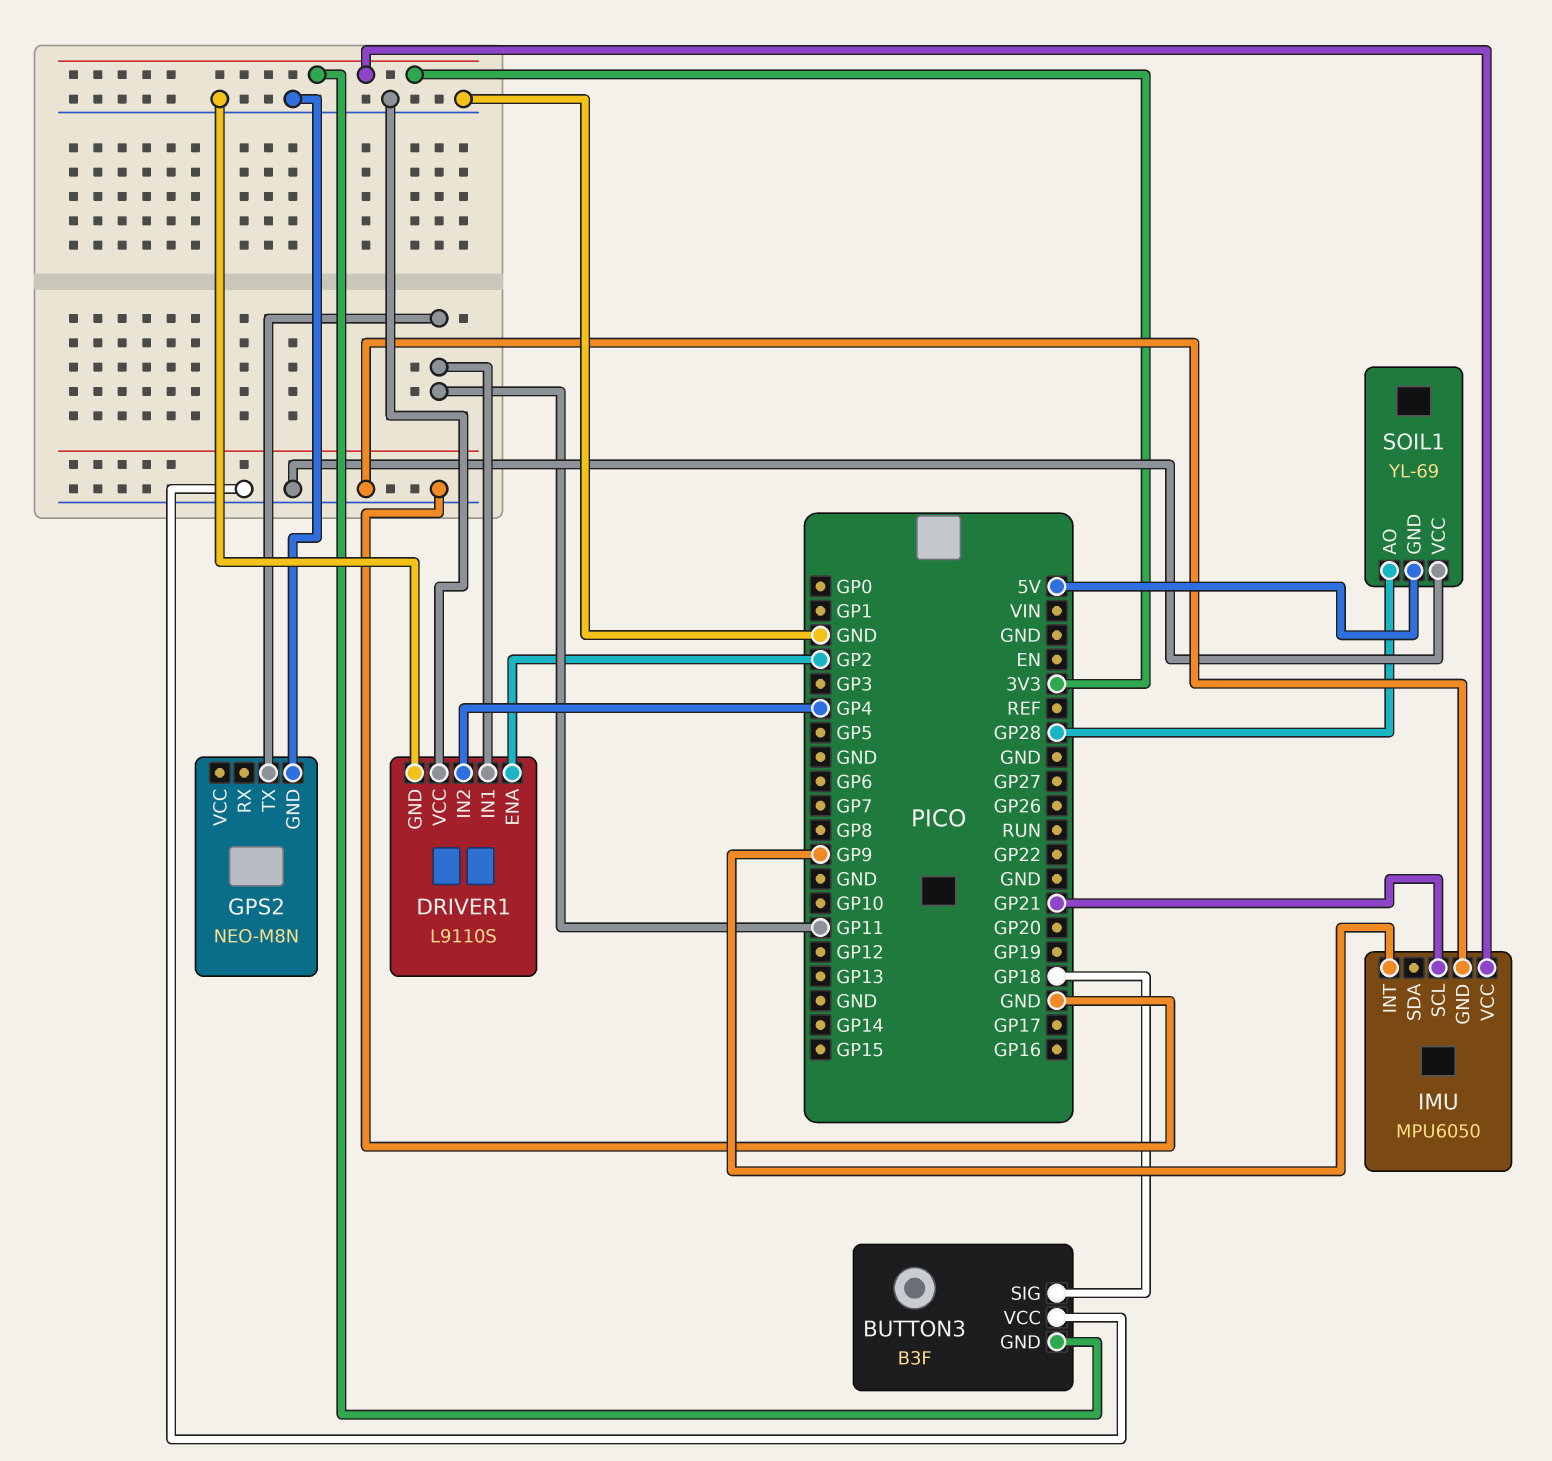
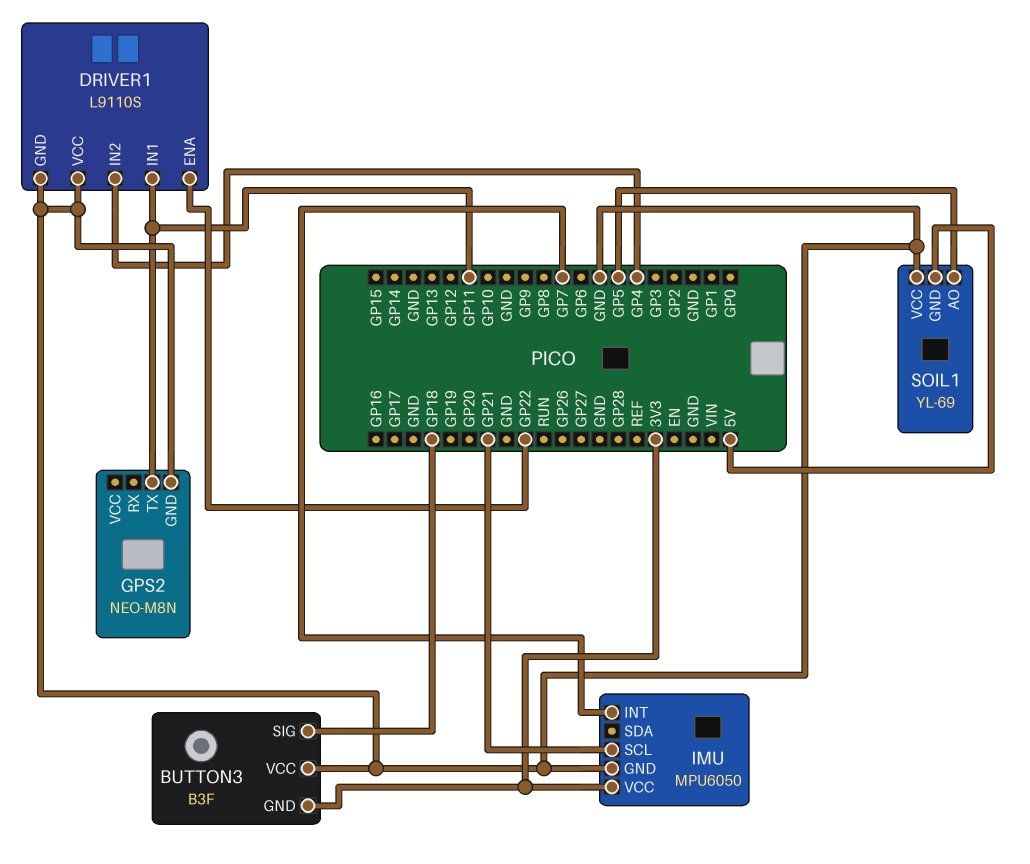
DRIVER1 pin ENA: GP2 -> GP22
IMU pin INT: GP9 -> GP7
SOIL1 pin AO: GP28 -> GP5

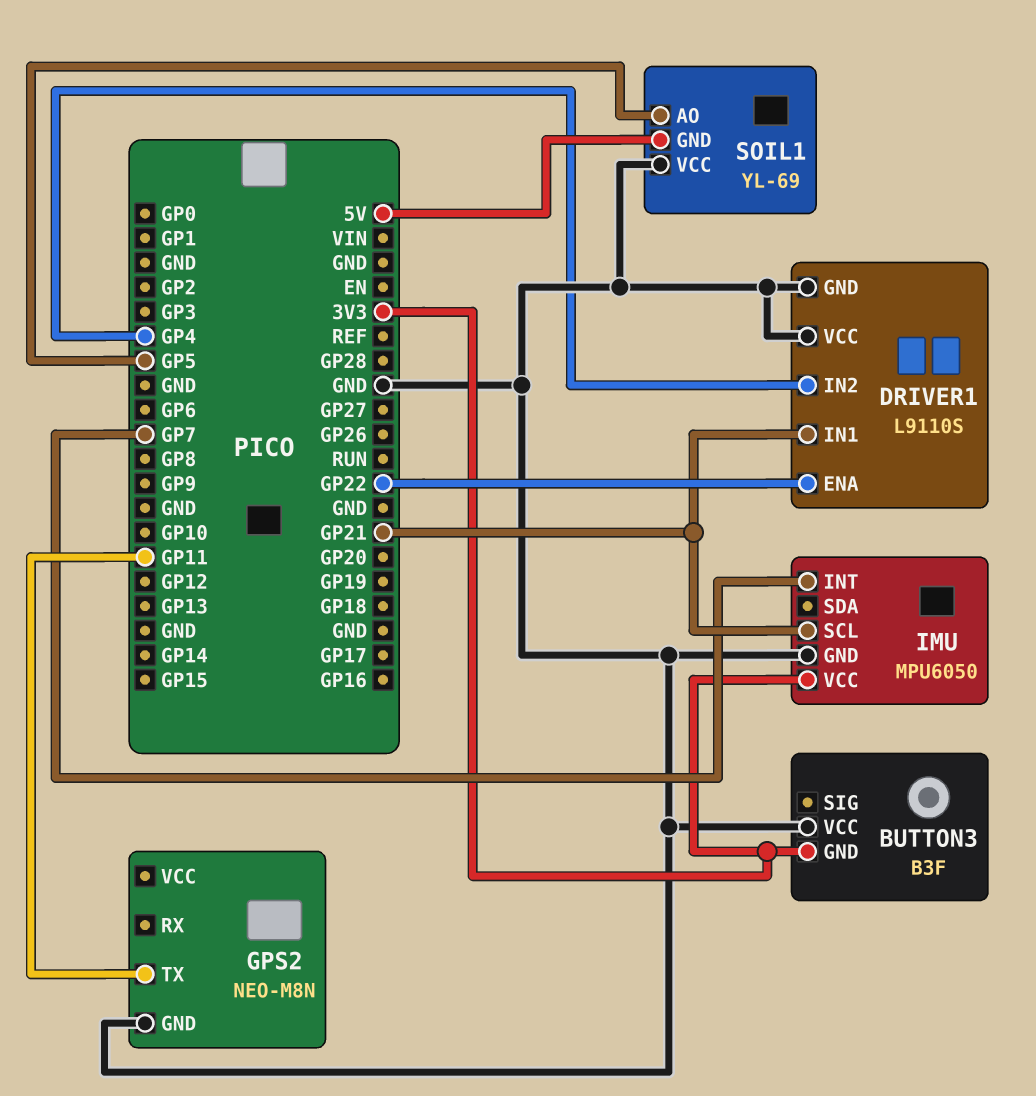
BUTTON3 pin SIG: GP18 -> none
DRIVER1 pin IN1: GP11 -> GP21

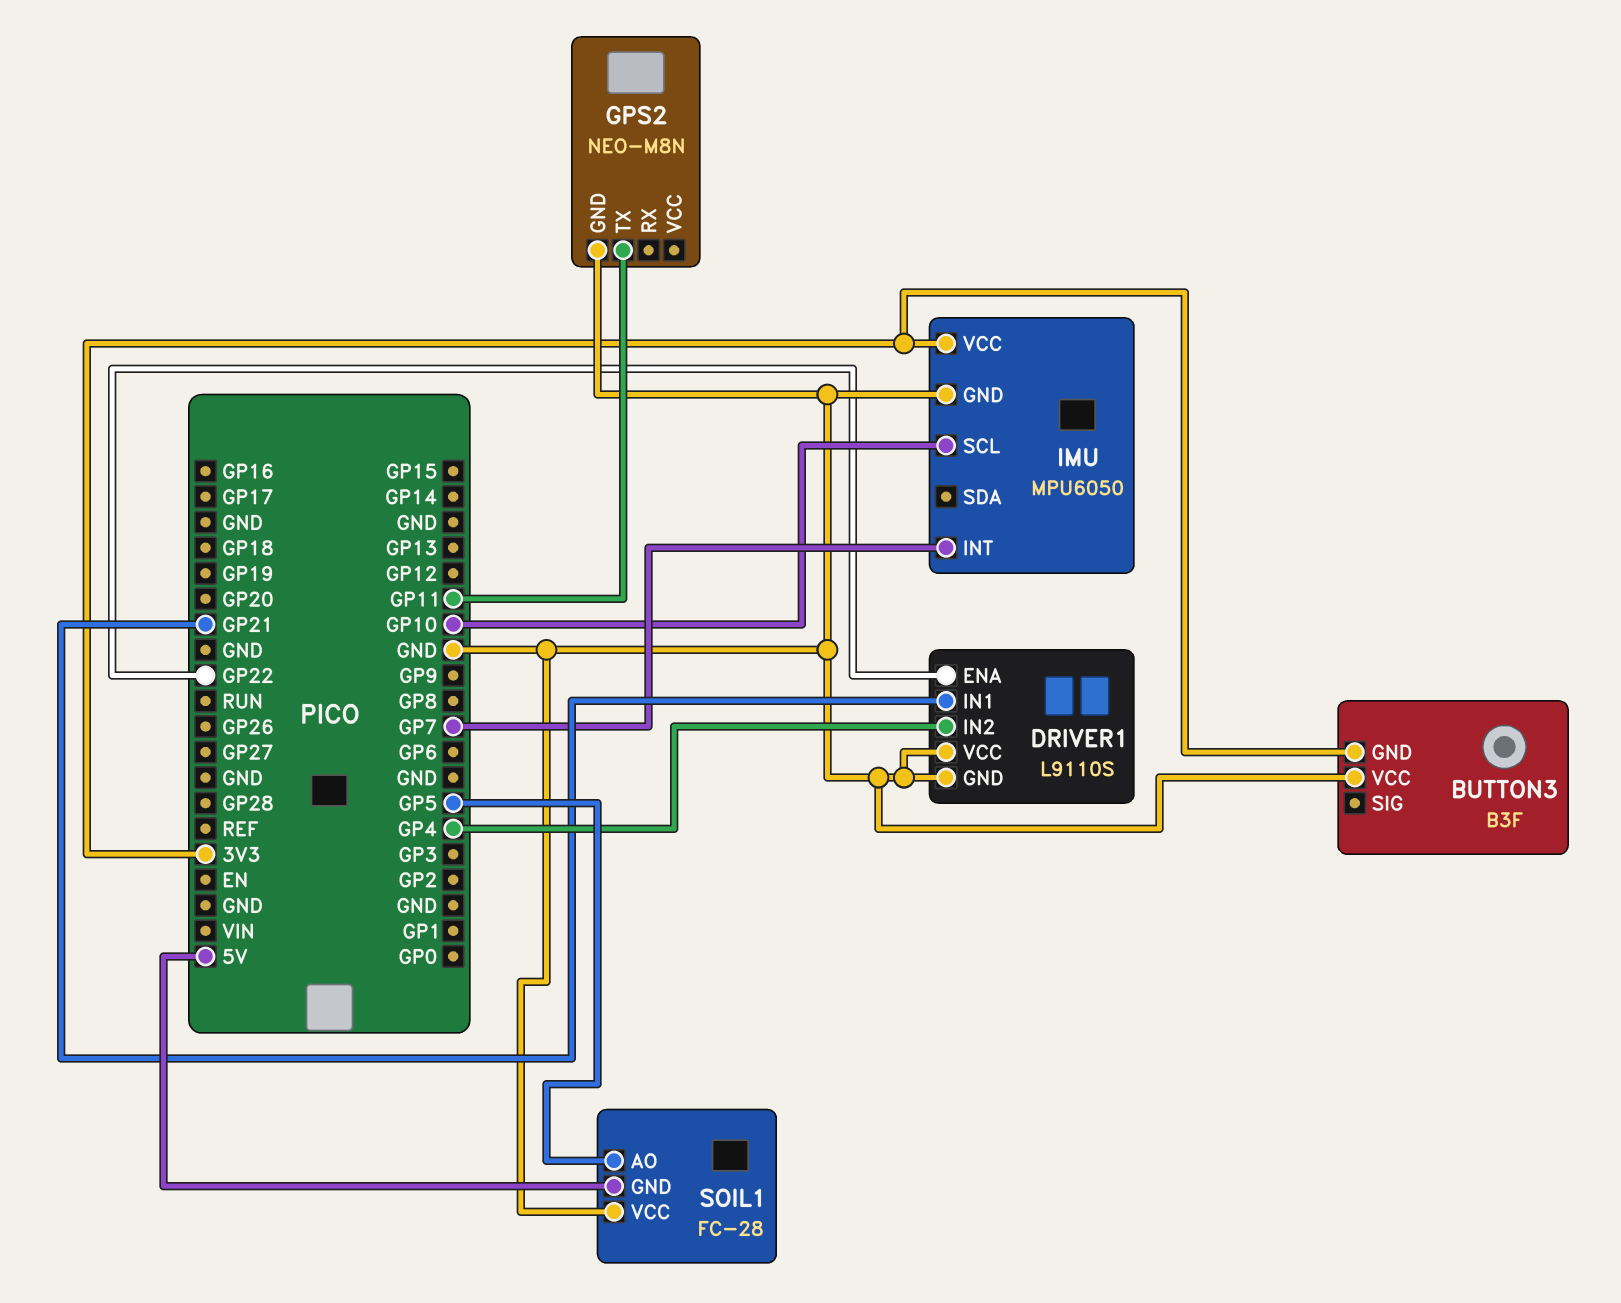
IMU pin SCL: GP21 -> GP10
SOIL1: YL-69 -> FC-28

